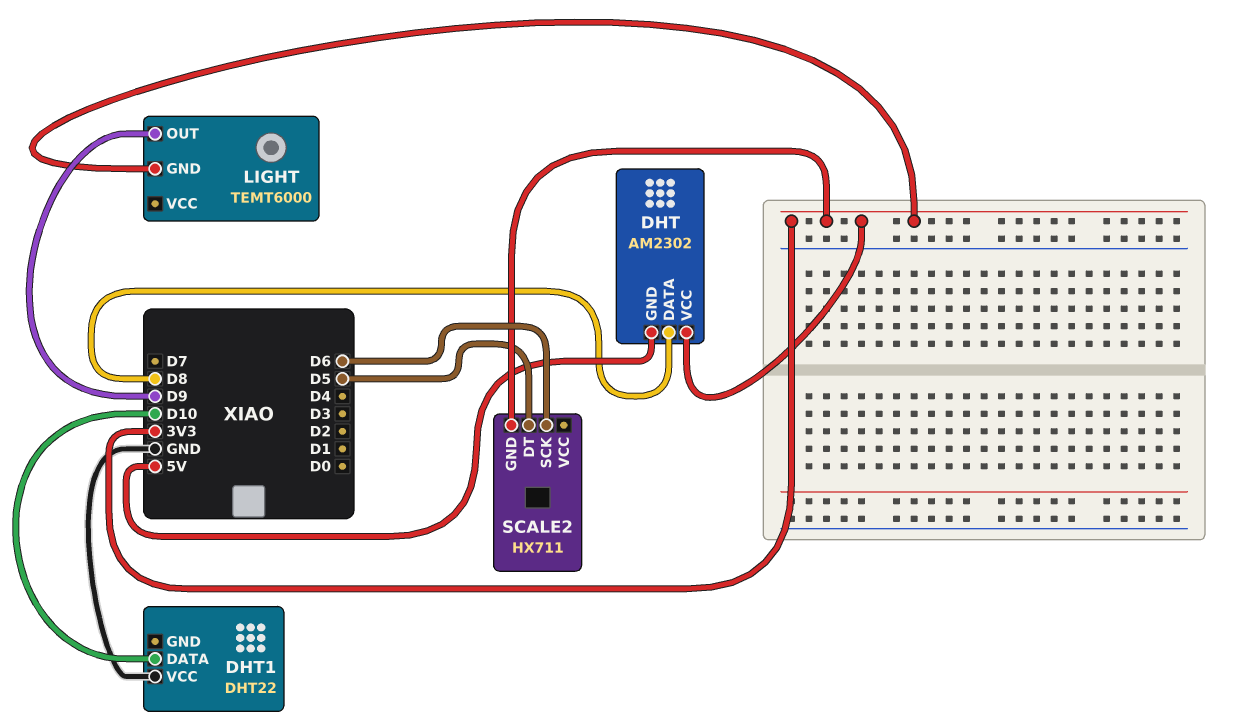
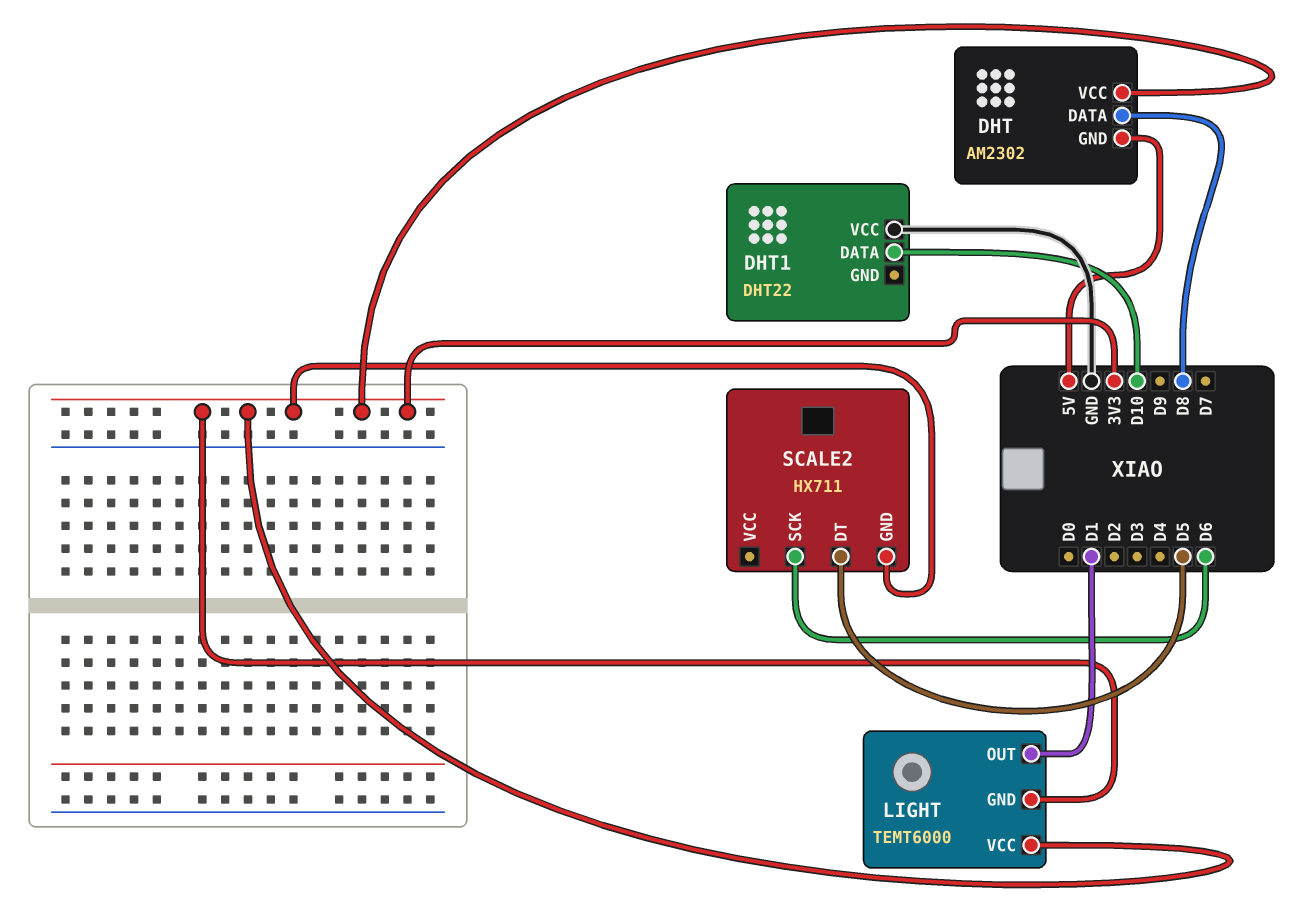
LIGHT pin OUT: D9 -> D1
LIGHT pin VCC: none -> 3V3

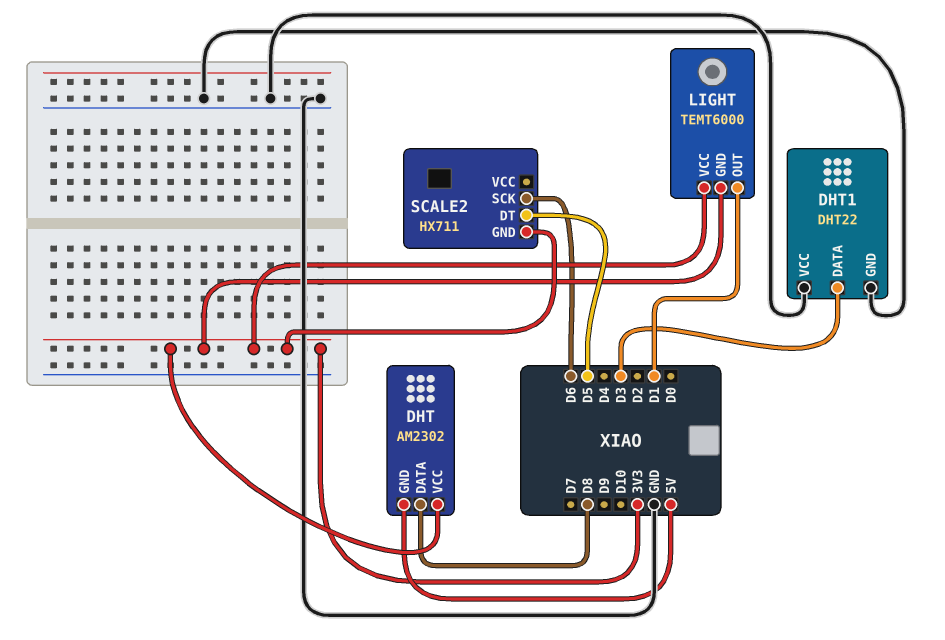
DHT1 pin DATA: D10 -> D3
DHT1 pin GND: none -> GND

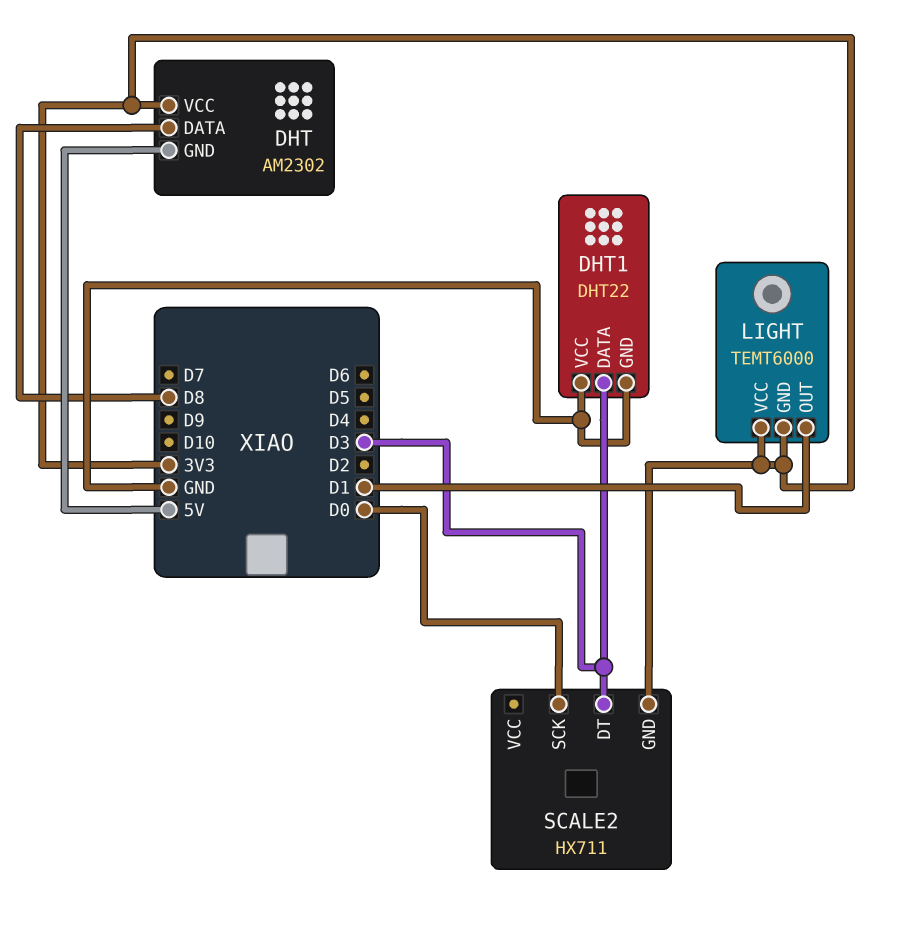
SCALE2 pin DT: D5 -> D3
SCALE2 pin SCK: D6 -> D0

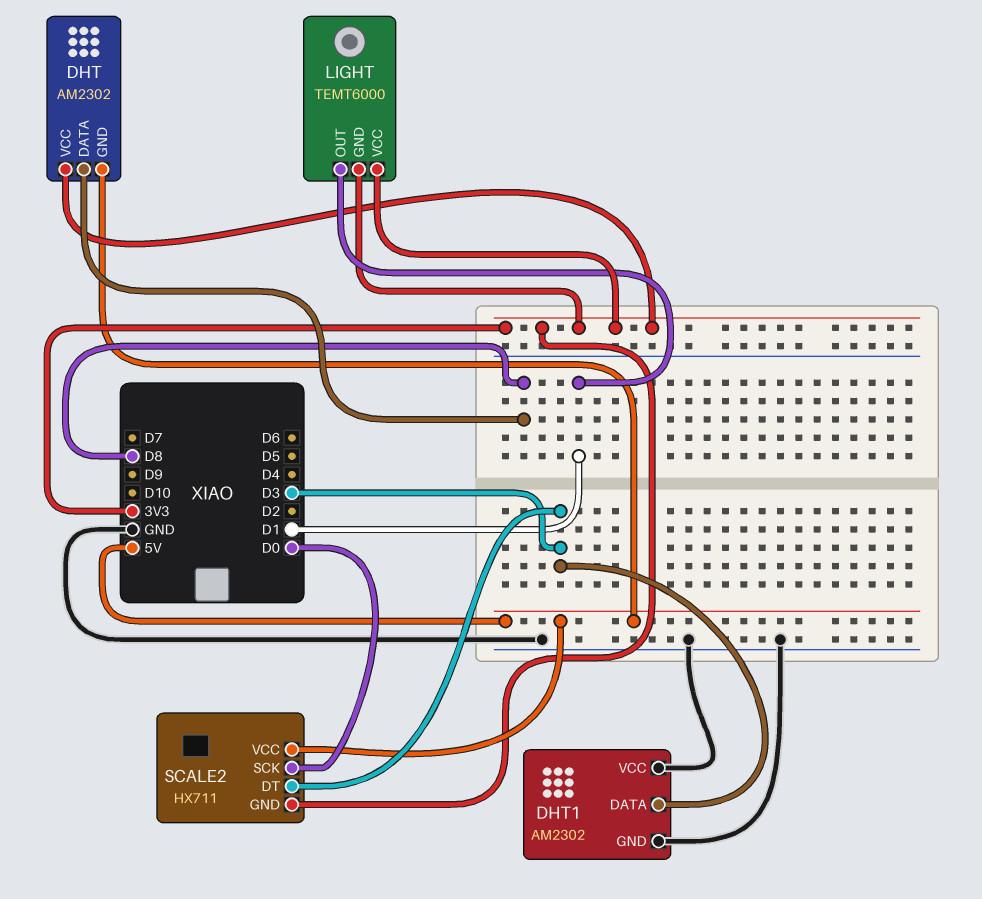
DHT1: DHT22 -> AM2302
SCALE2 pin VCC: none -> 5V

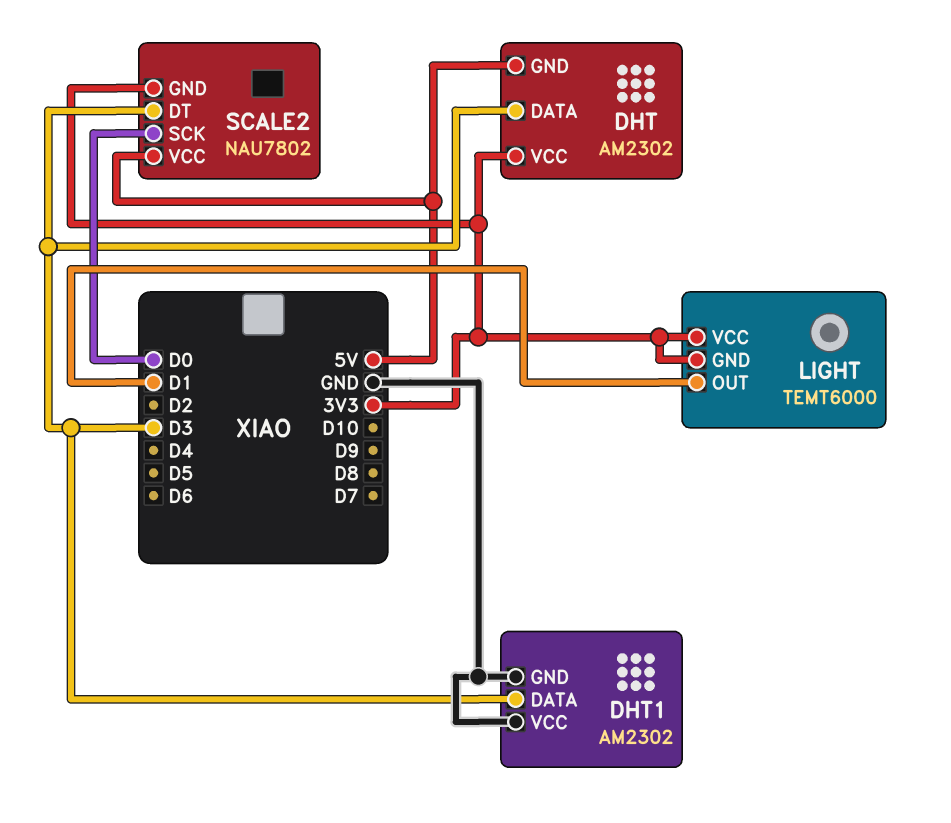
DHT pin DATA: D8 -> D3
SCALE2: HX711 -> NAU7802

